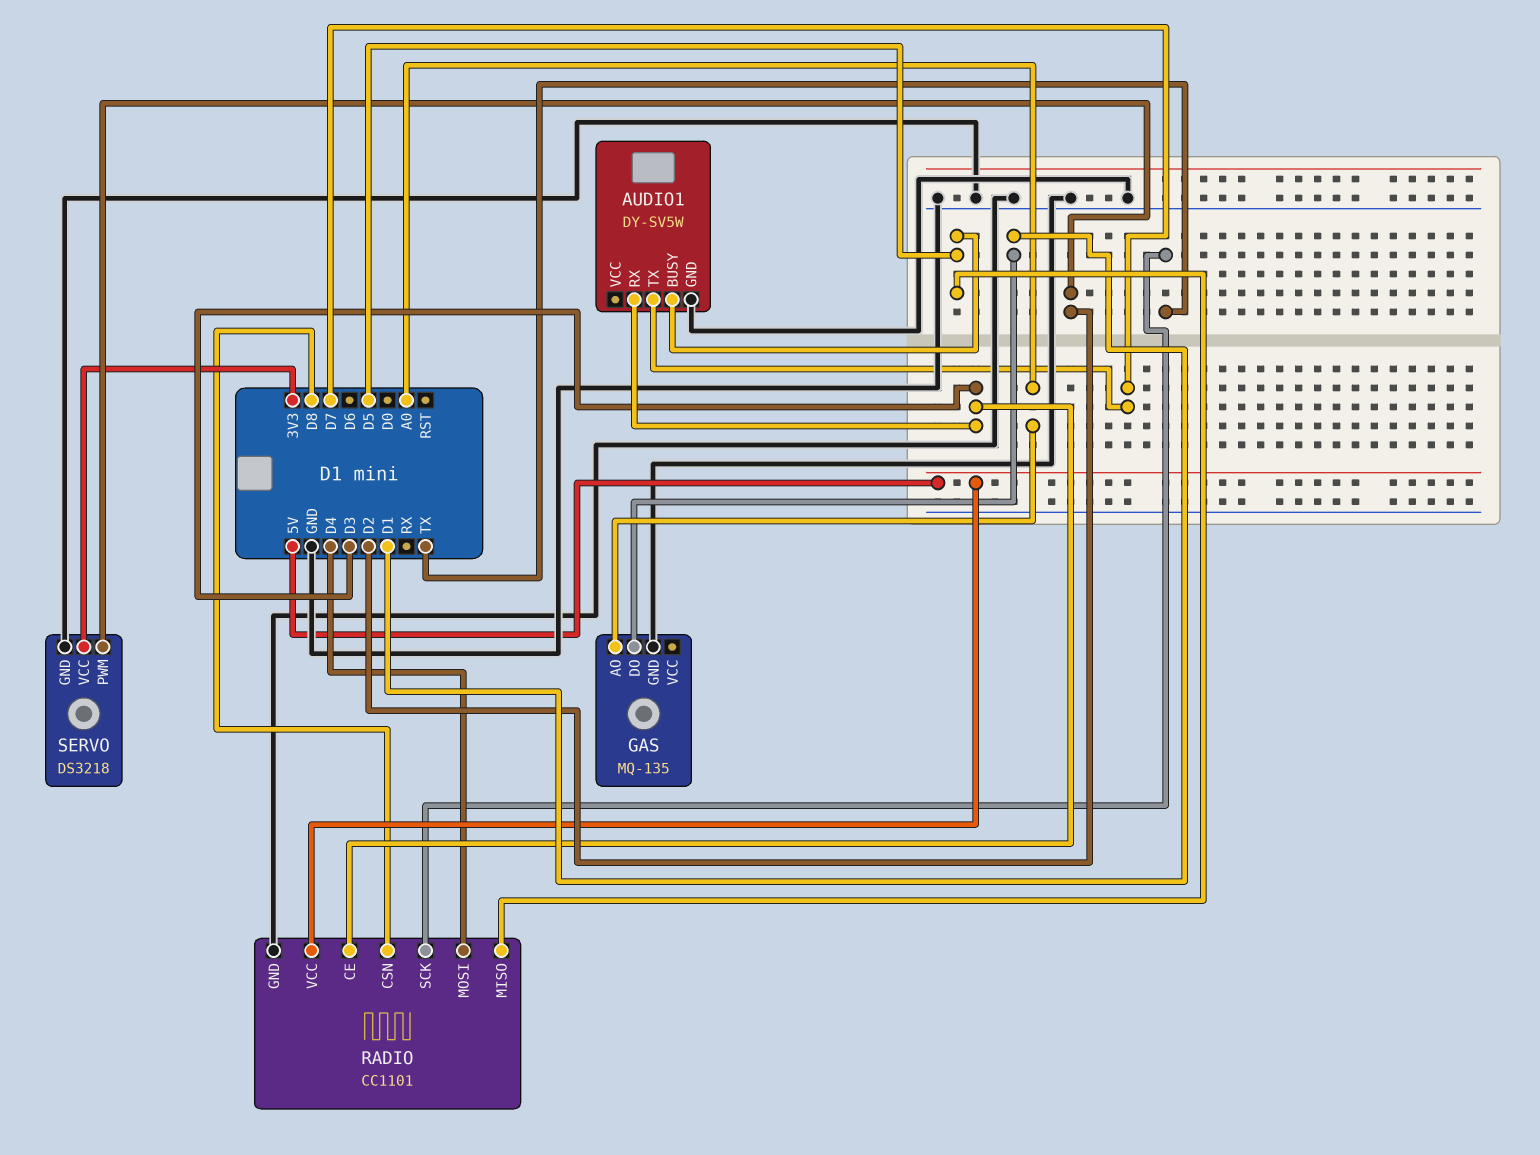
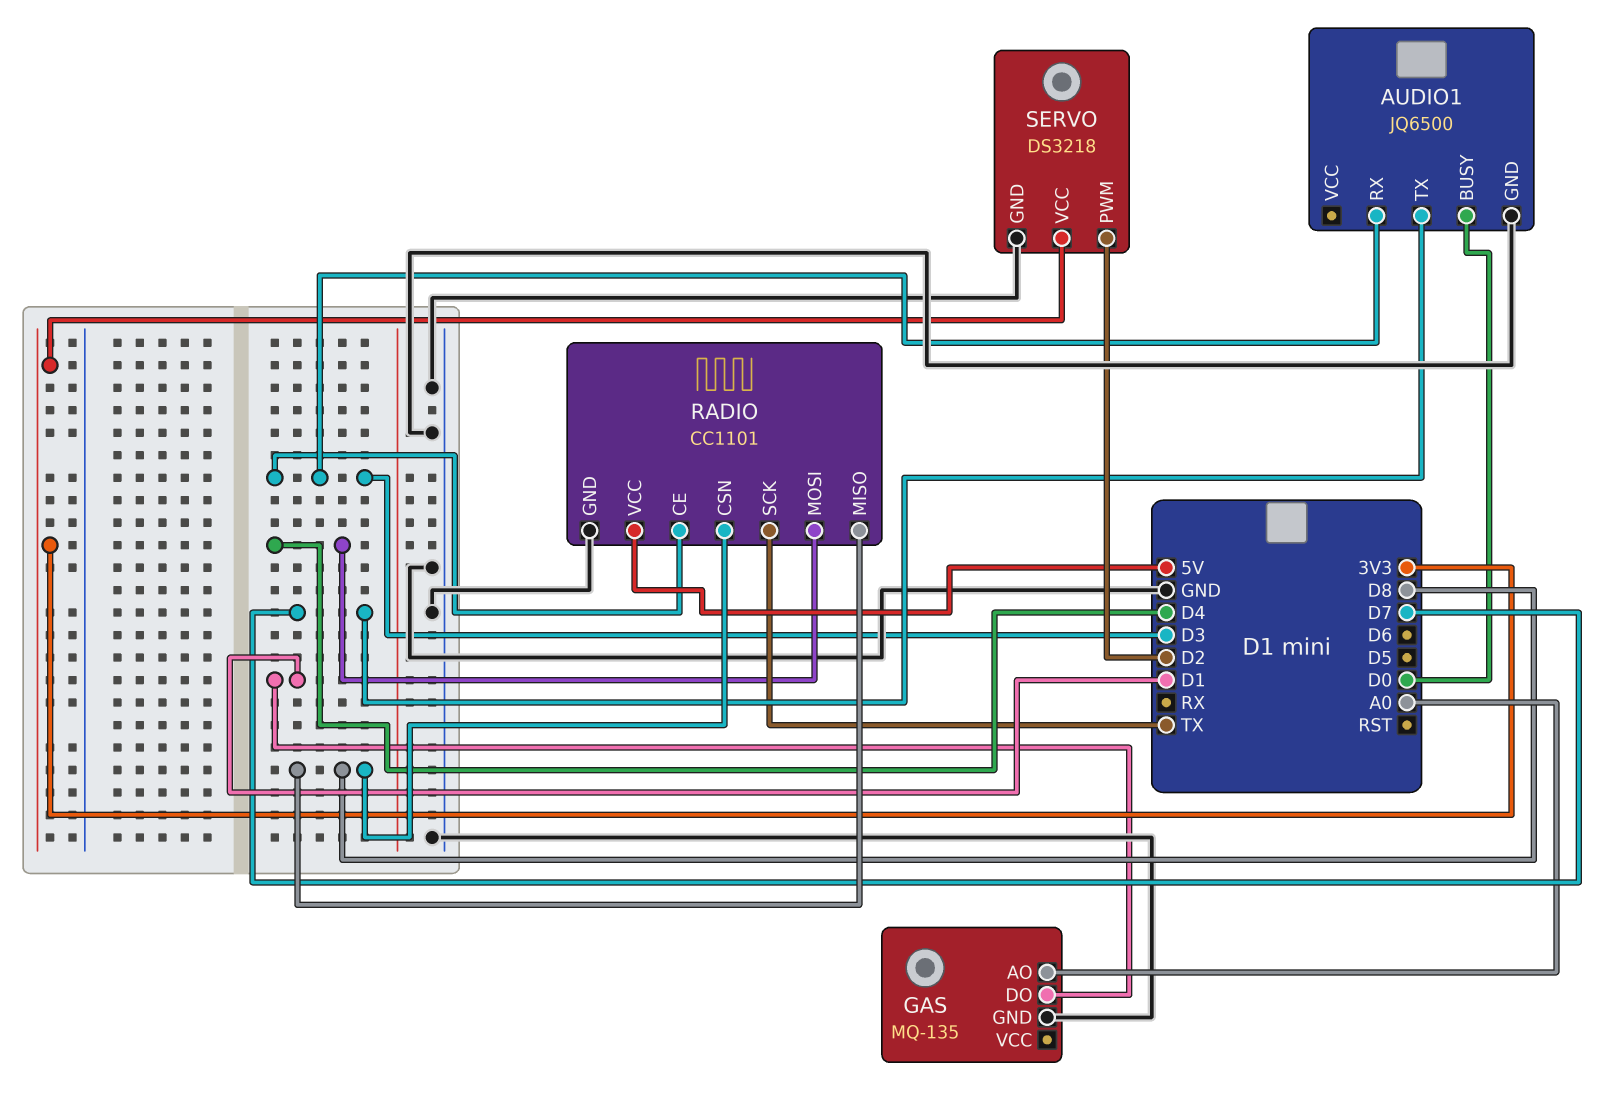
AUDIO1: DY-SV5W -> JQ6500
AUDIO1 pin BUSY: D5 -> D0
RADIO pin MISO: D5 -> D8

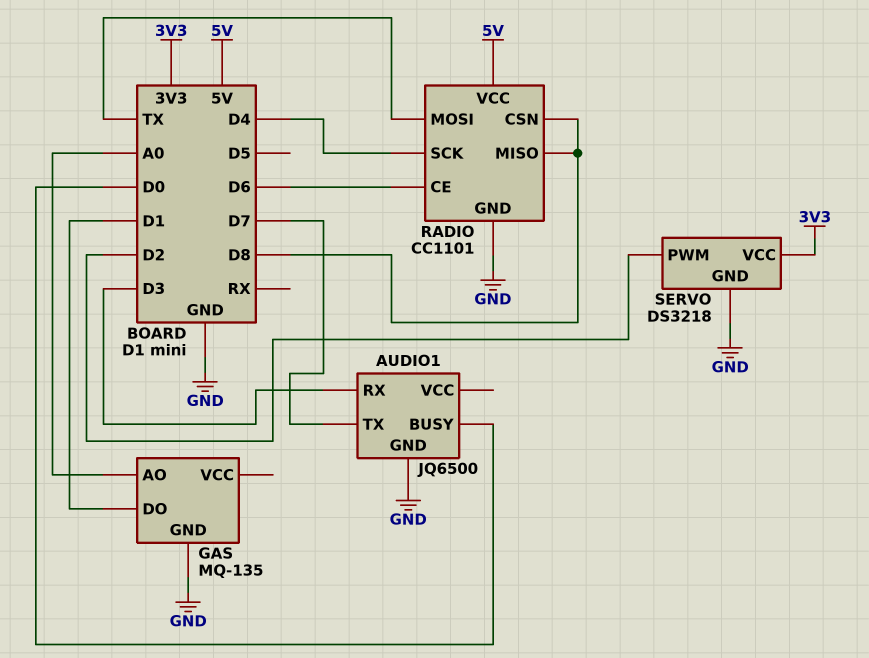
RADIO pin CE: D3 -> D6
RADIO pin MOSI: D4 -> TX
RADIO pin SCK: TX -> D4

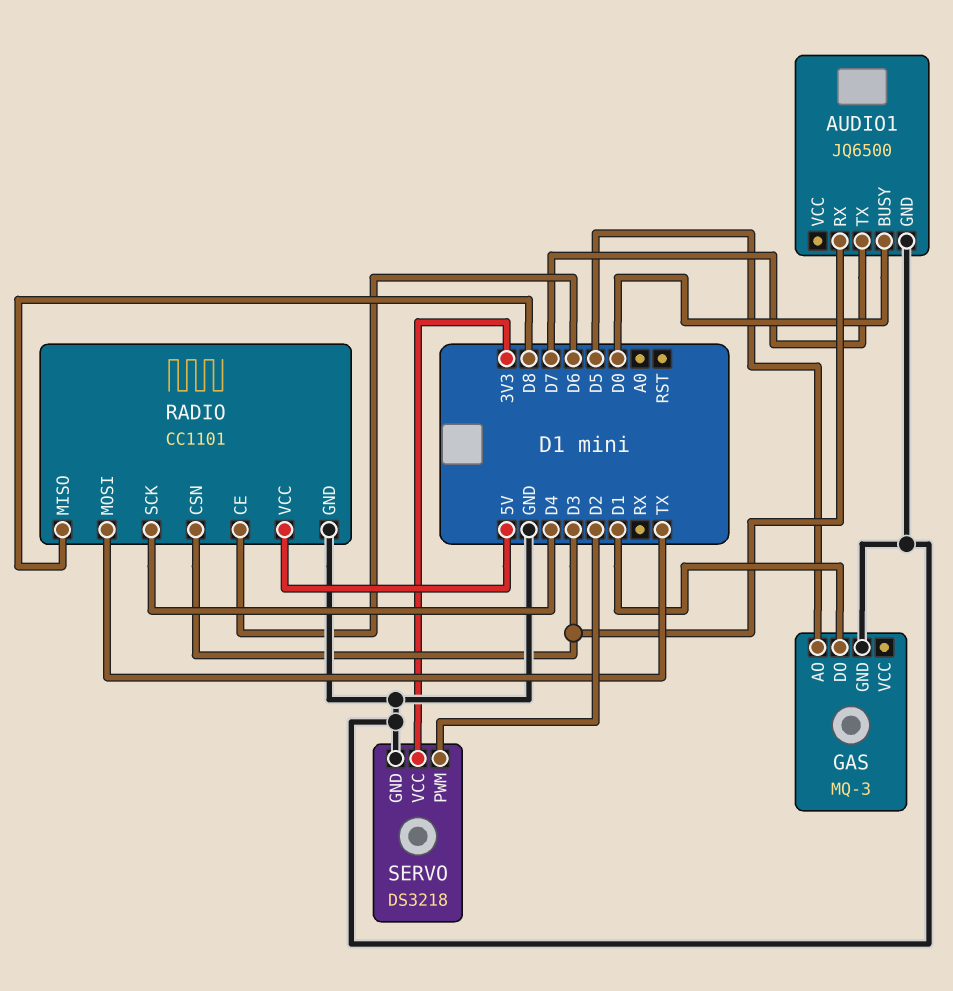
GAS: MQ-135 -> MQ-3
GAS pin AO: A0 -> D5
RADIO pin CSN: D8 -> D3

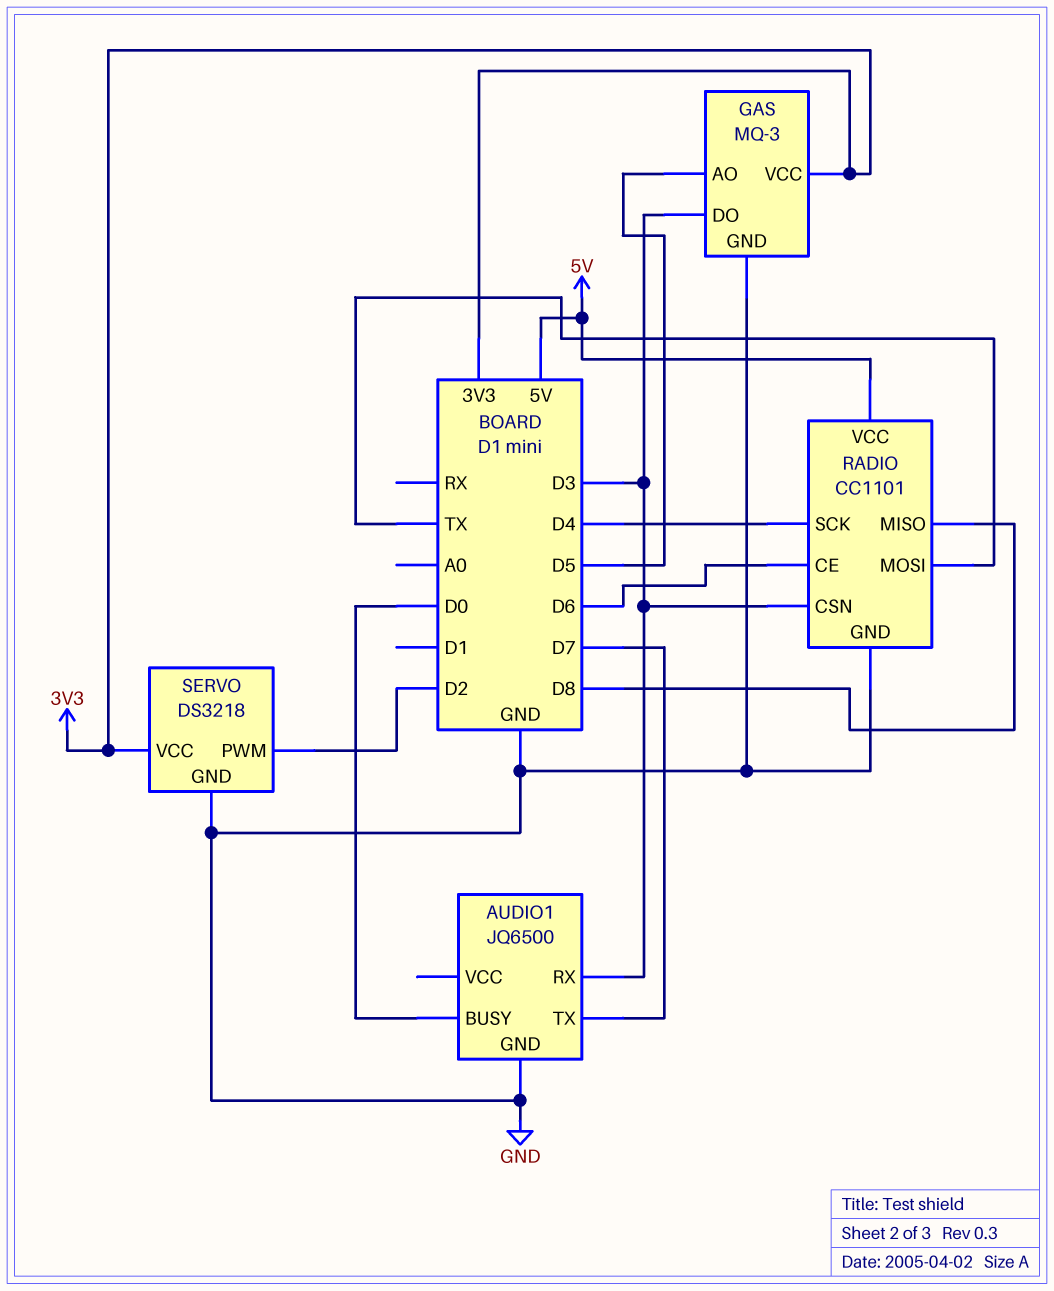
GAS pin DO: D1 -> D3
GAS pin VCC: none -> 3V3

